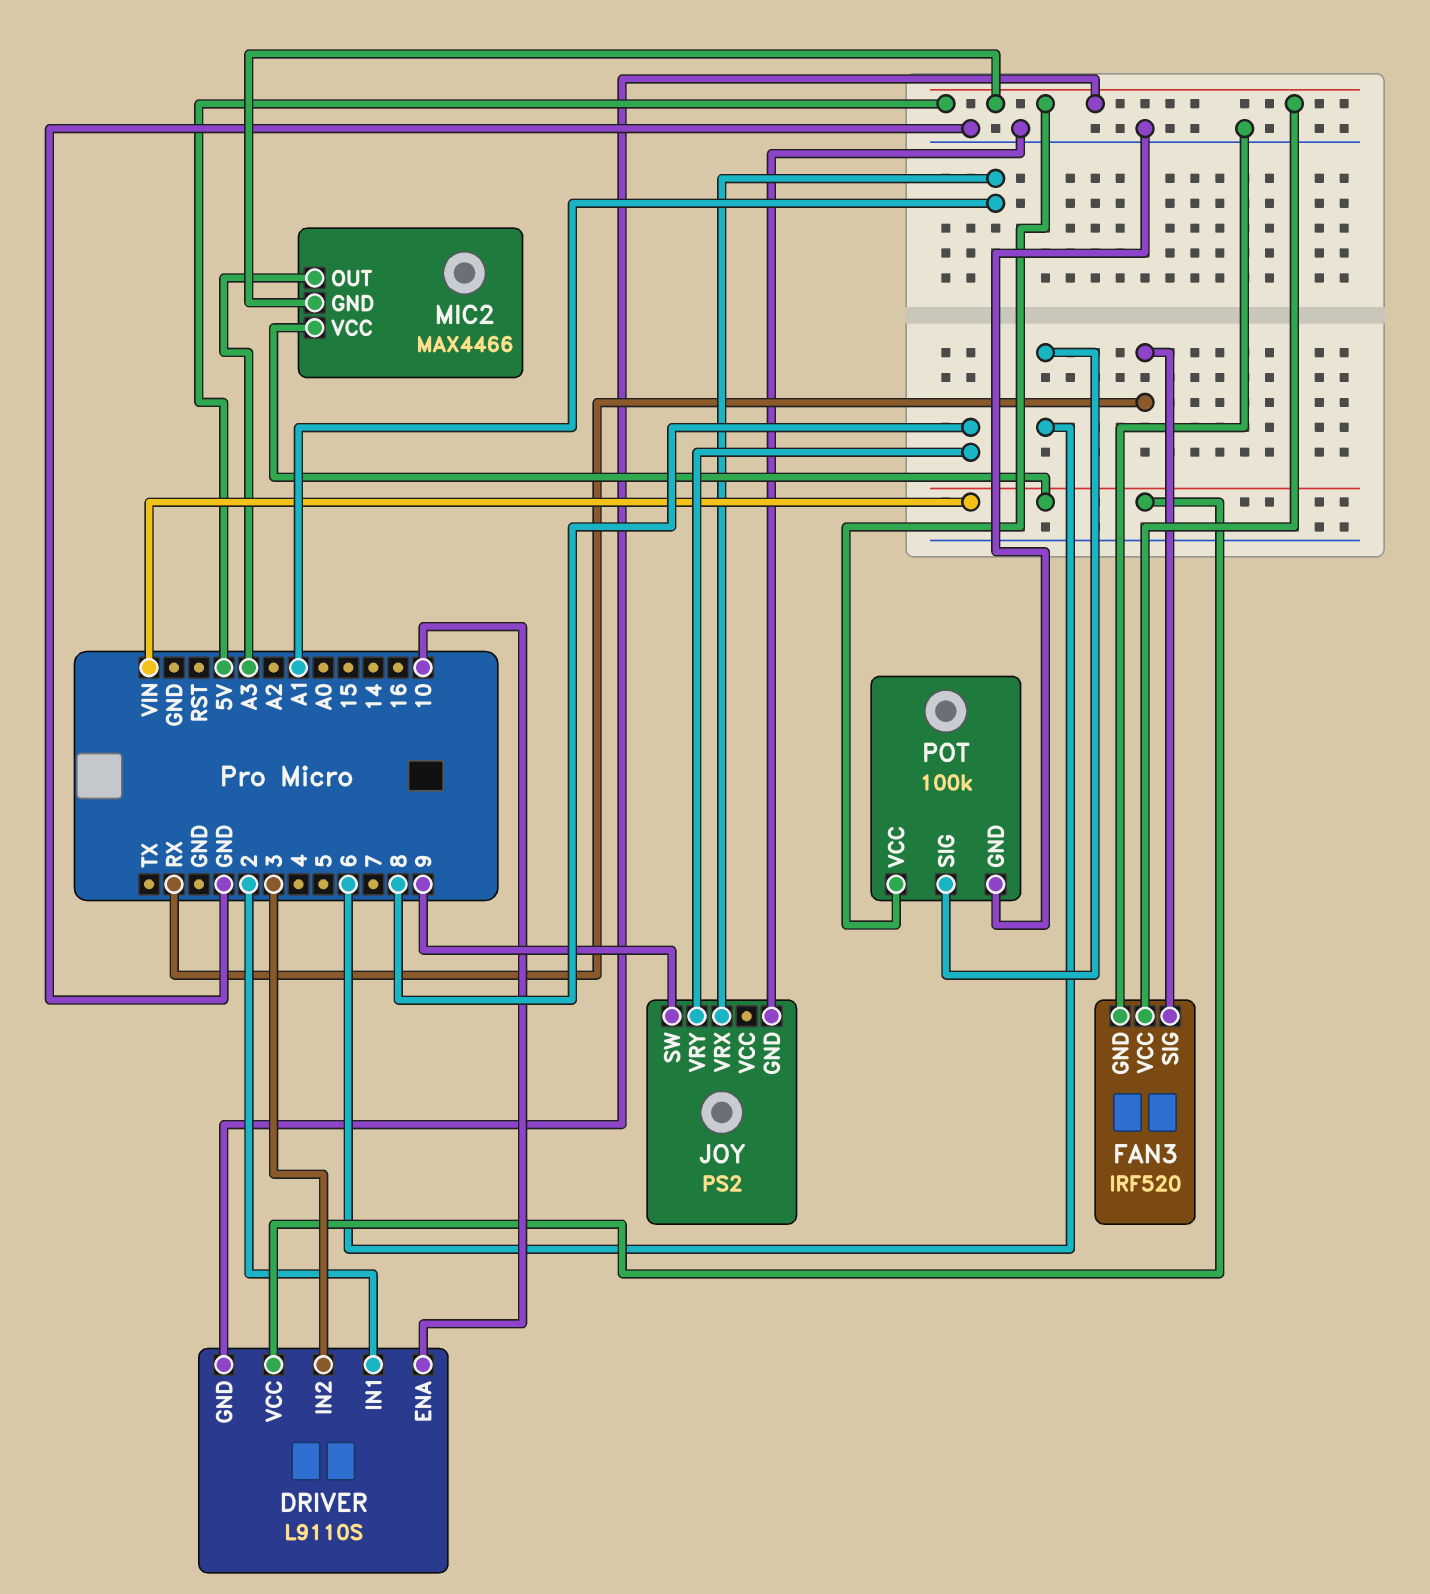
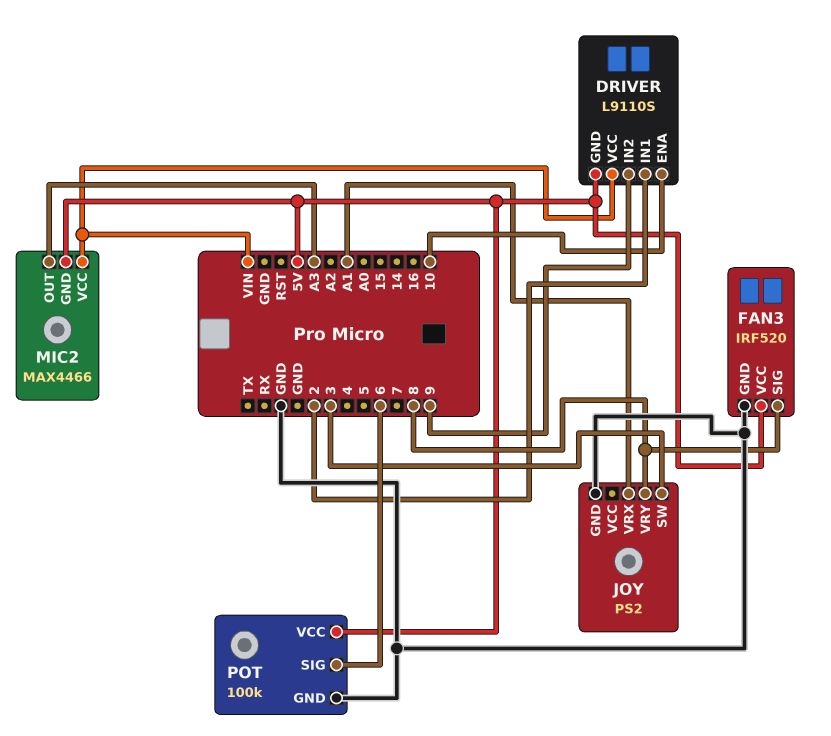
DRIVER pin IN2: 3 -> 9
FAN3 pin SIG: RX -> 8
JOY pin SW: 9 -> 3

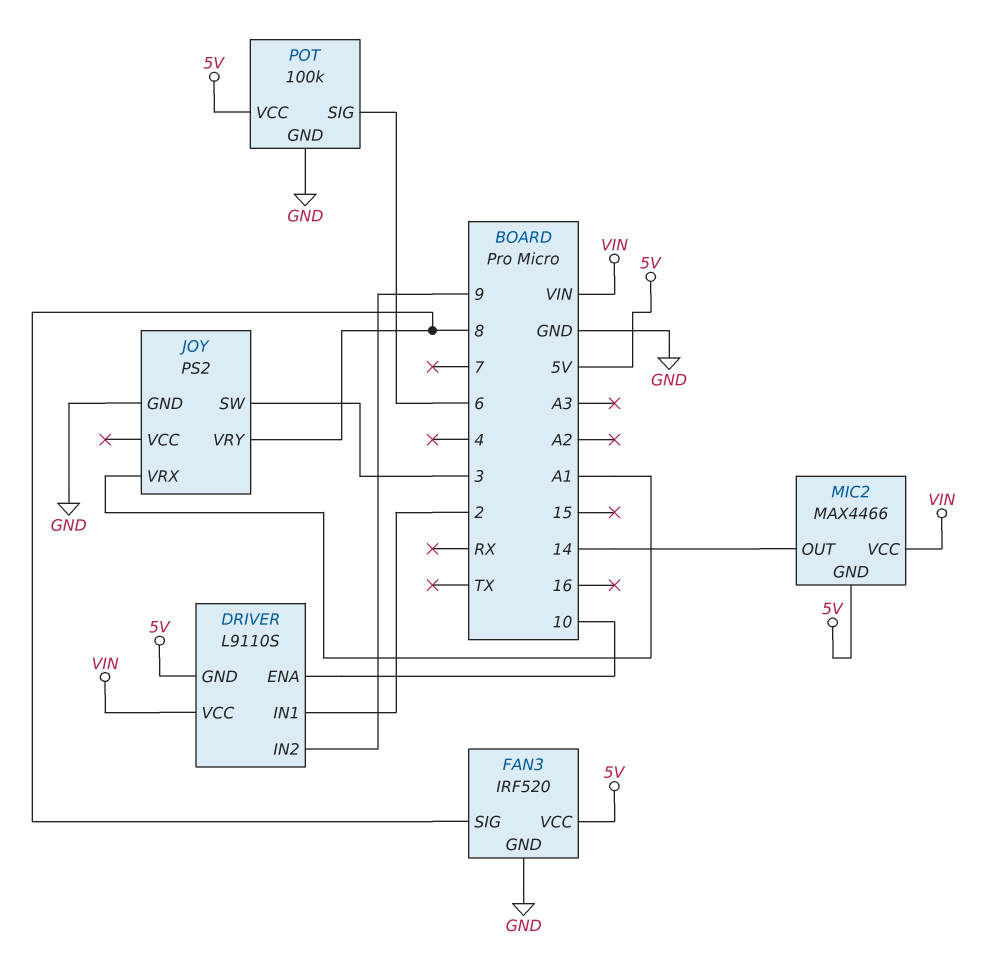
MIC2 pin OUT: A3 -> 14

